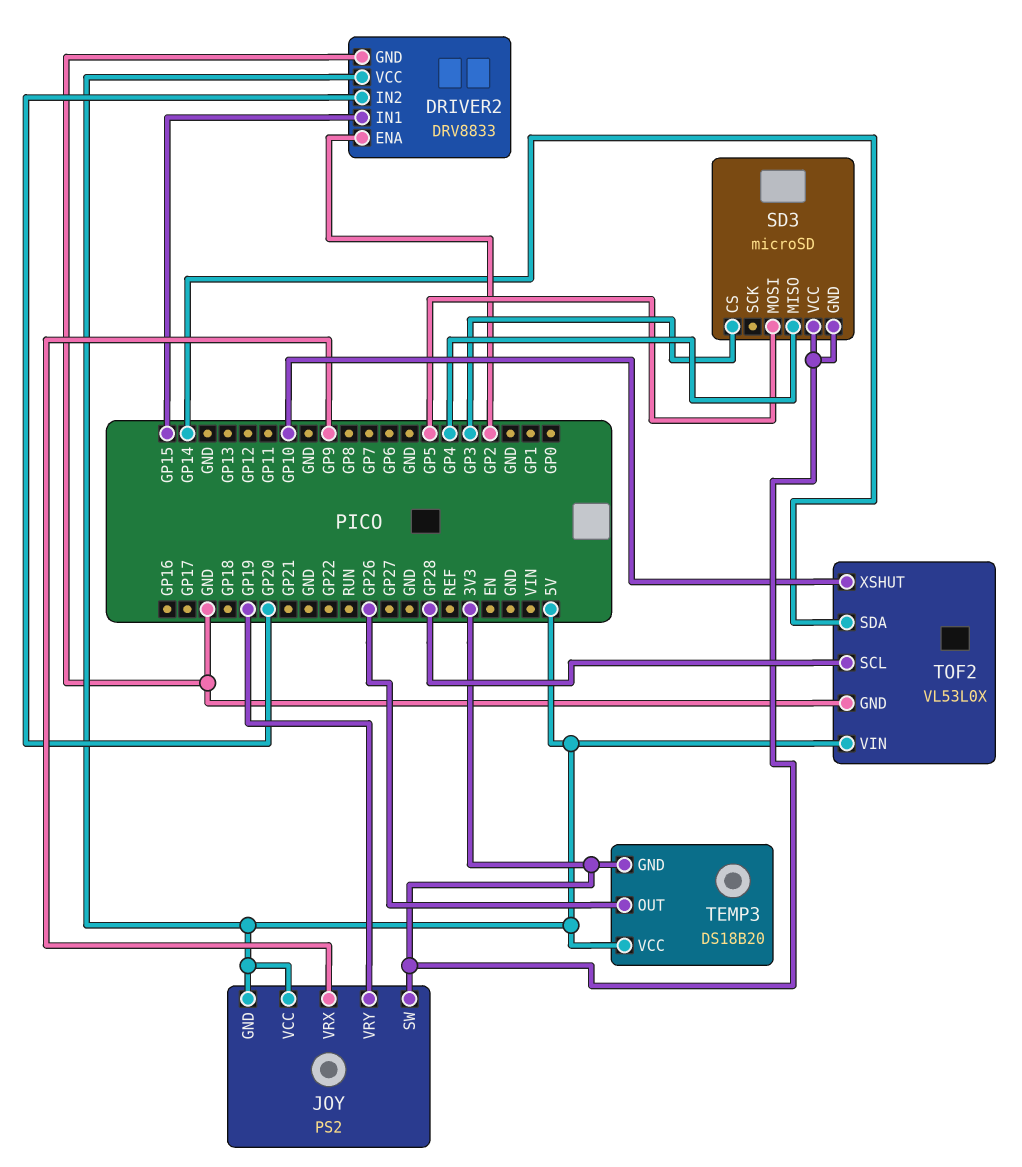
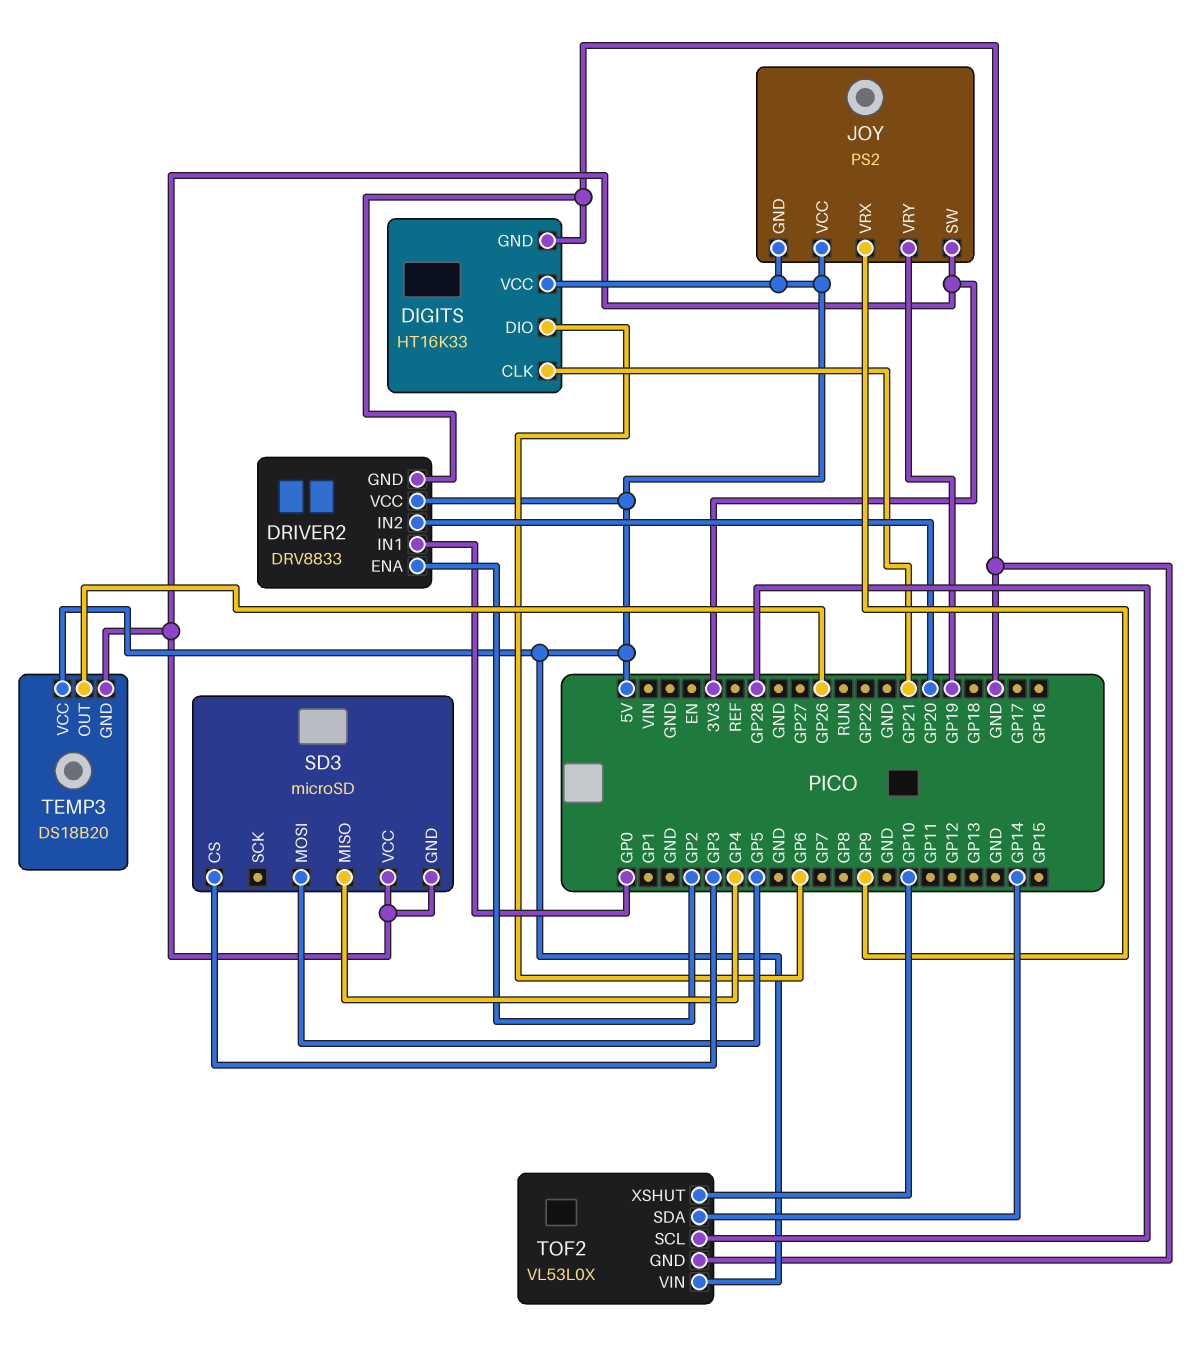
DIGITS: none -> HT16K33
DIGITS pin CLK: none -> GP21
DIGITS pin DIO: none -> GP6
DIGITS pin GND: none -> GND
DIGITS pin VCC: none -> 5V
DRIVER2 pin IN1: GP15 -> GP0

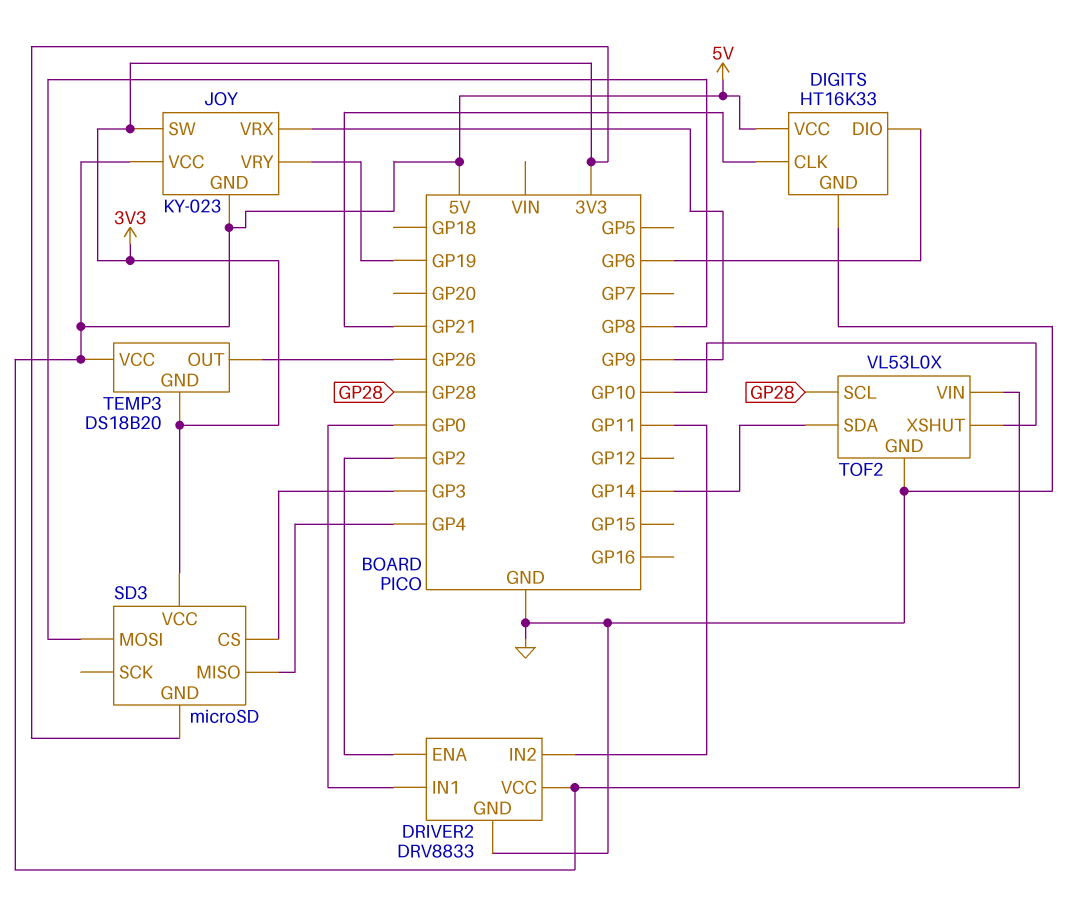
DRIVER2 pin IN2: GP20 -> GP11
JOY: PS2 -> KY-023
SD3 pin MOSI: GP5 -> GP8

